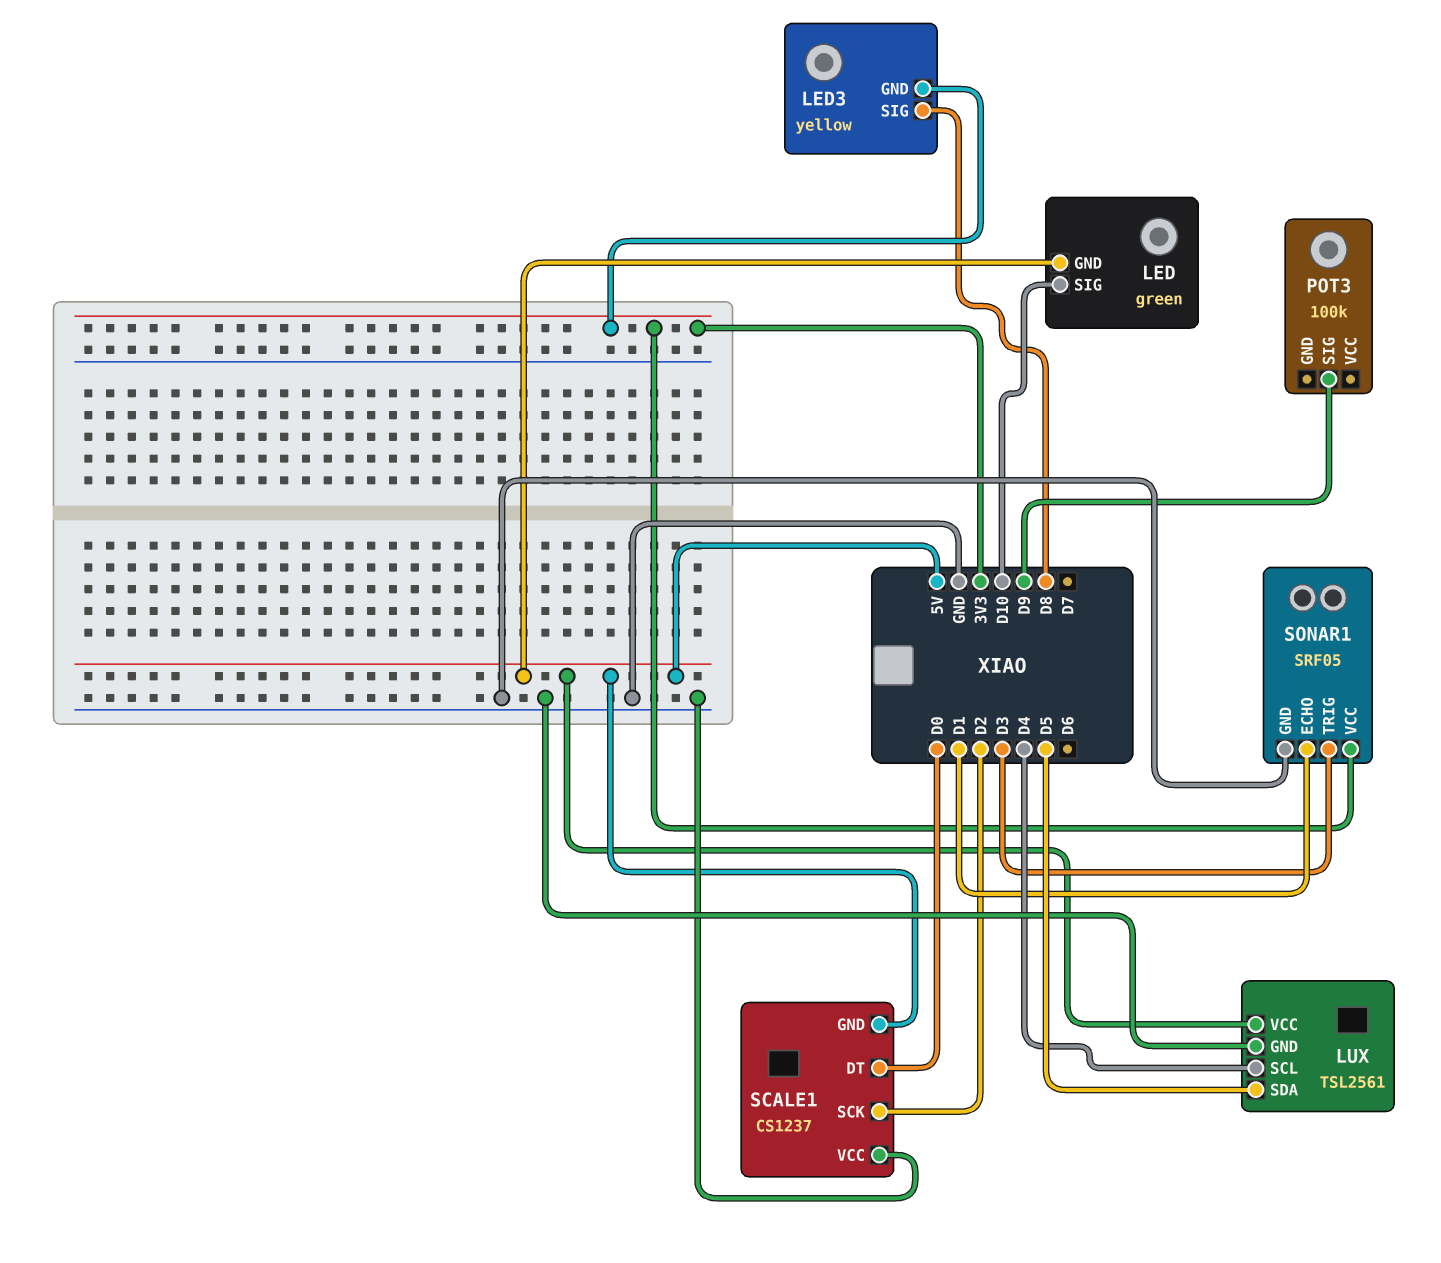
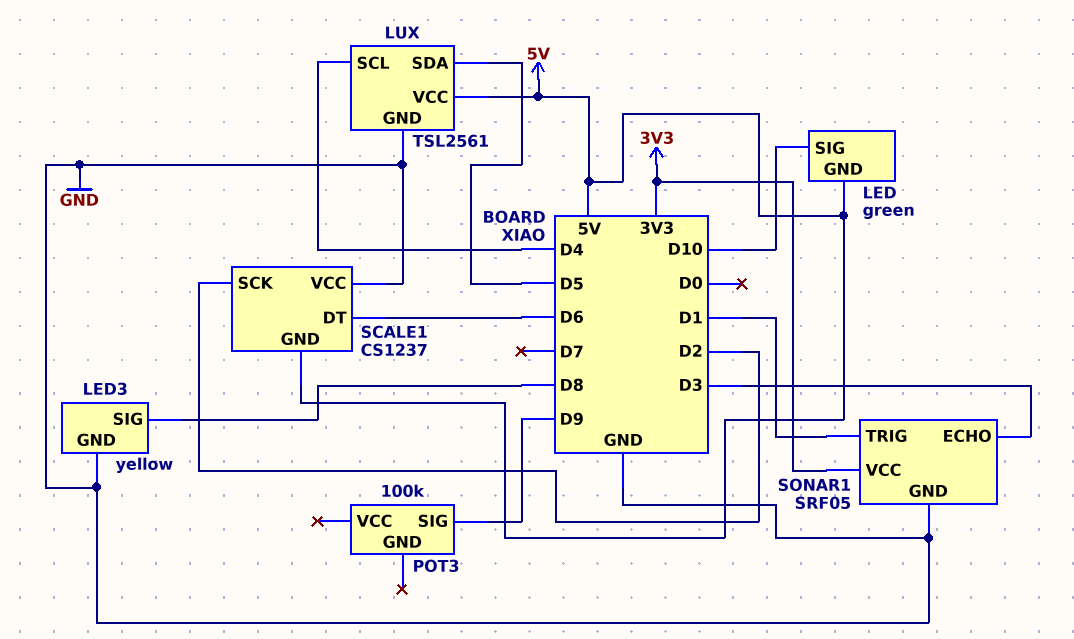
LED3 pin GND: 3V3 -> GND
SCALE1 pin DT: D0 -> D6
SONAR1 pin ECHO: D1 -> D3
SONAR1 pin TRIG: D3 -> D1

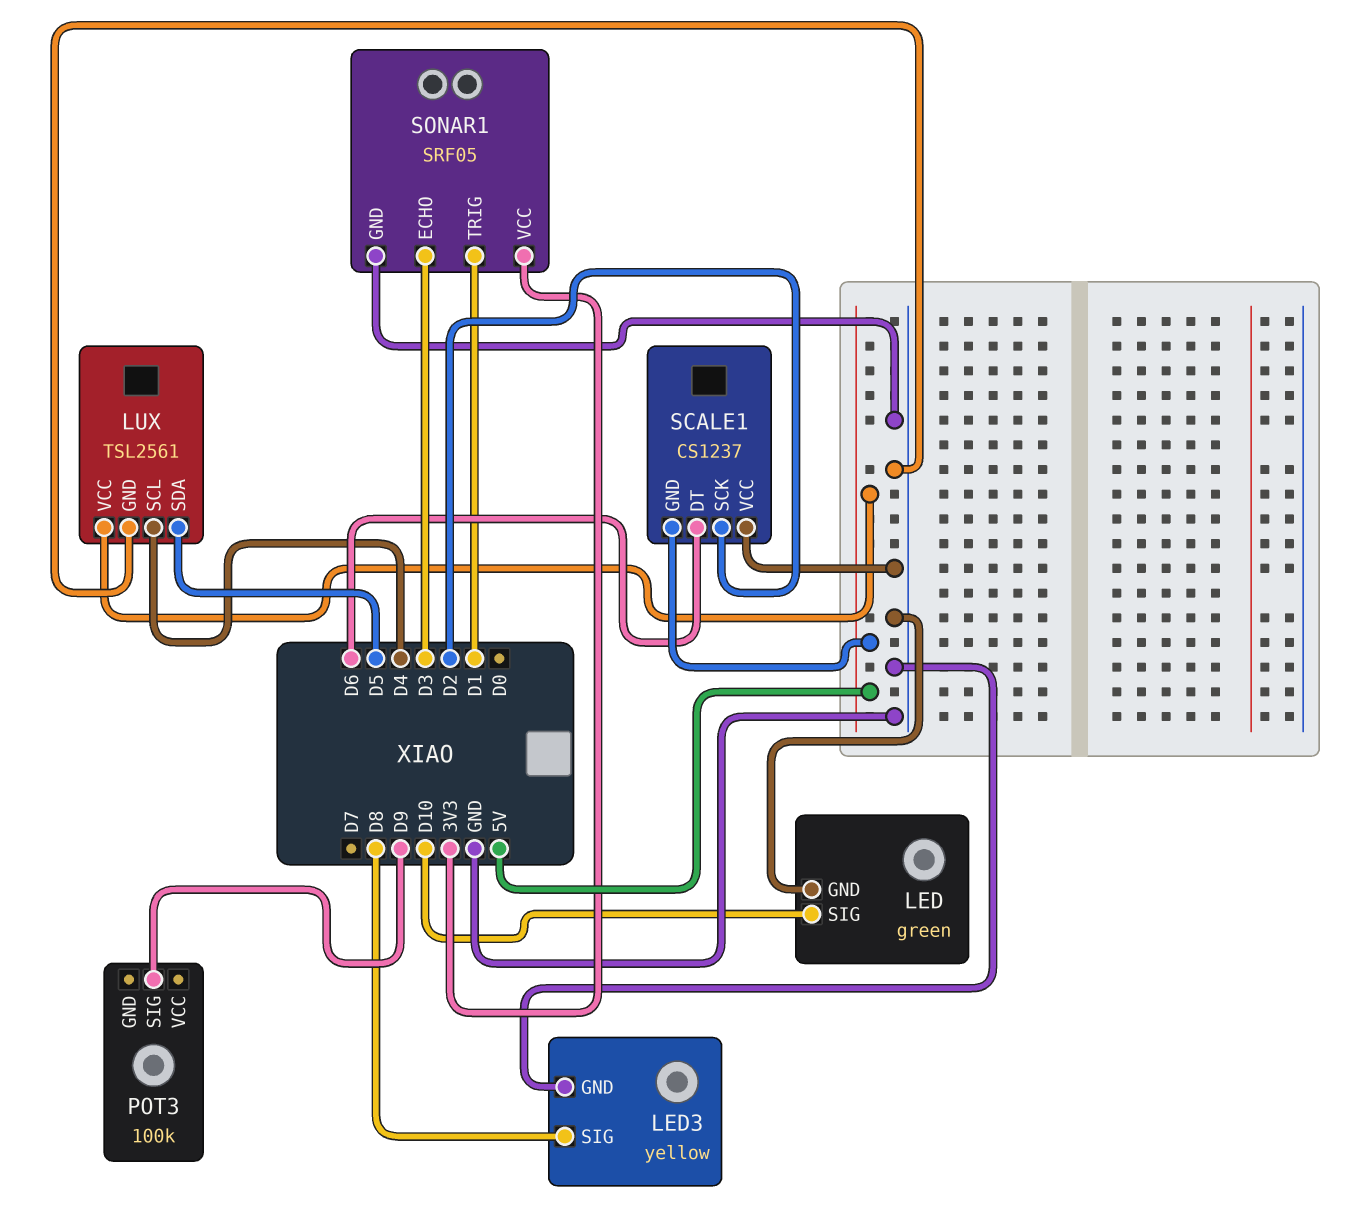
LED pin GND: 5V -> GND

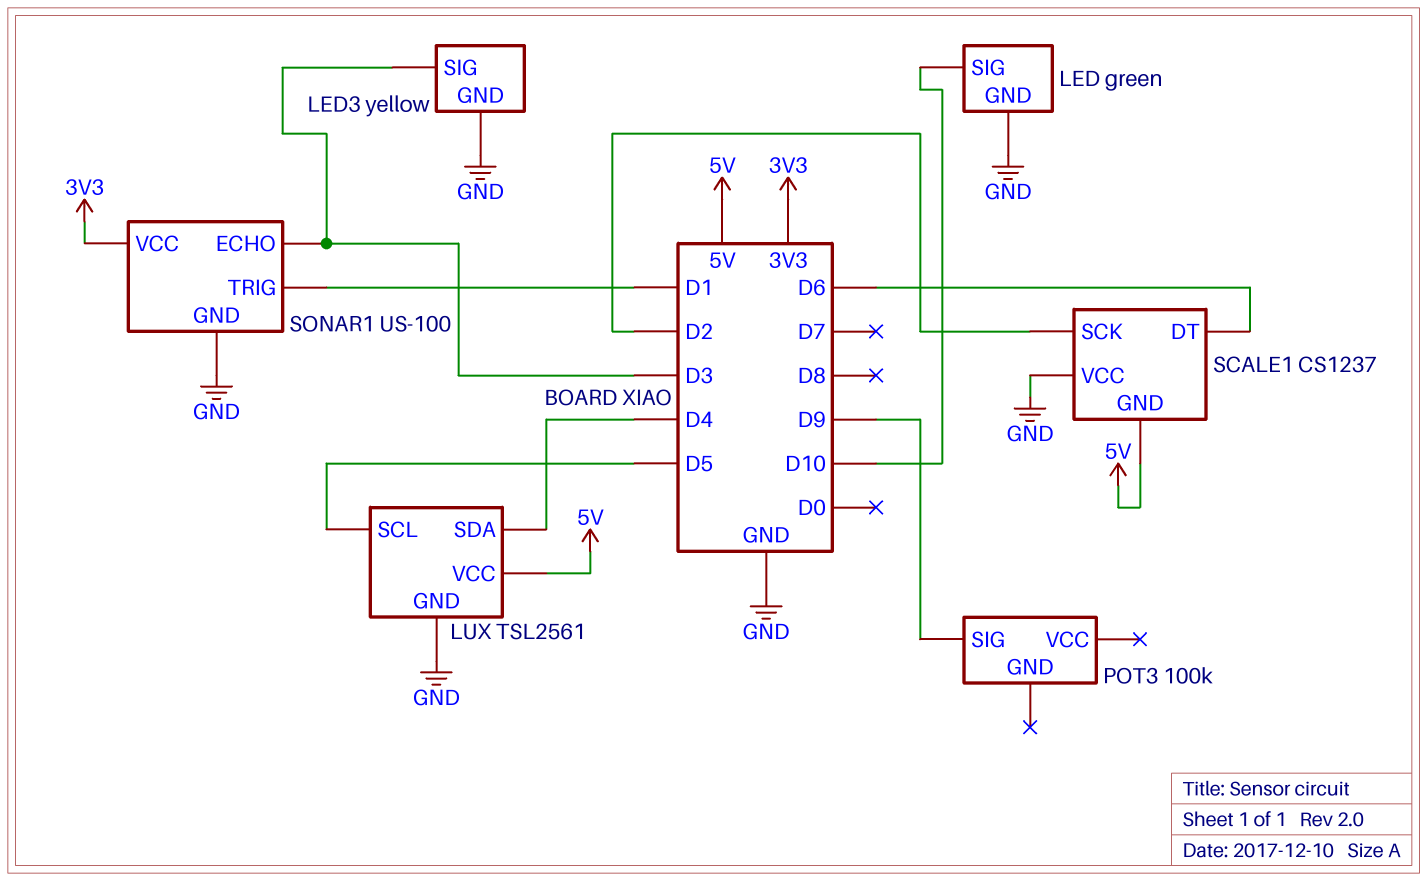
LED3 pin SIG: D8 -> D3
LUX pin SCL: D4 -> D5
LUX pin SDA: D5 -> D4
SONAR1: SRF05 -> US-100

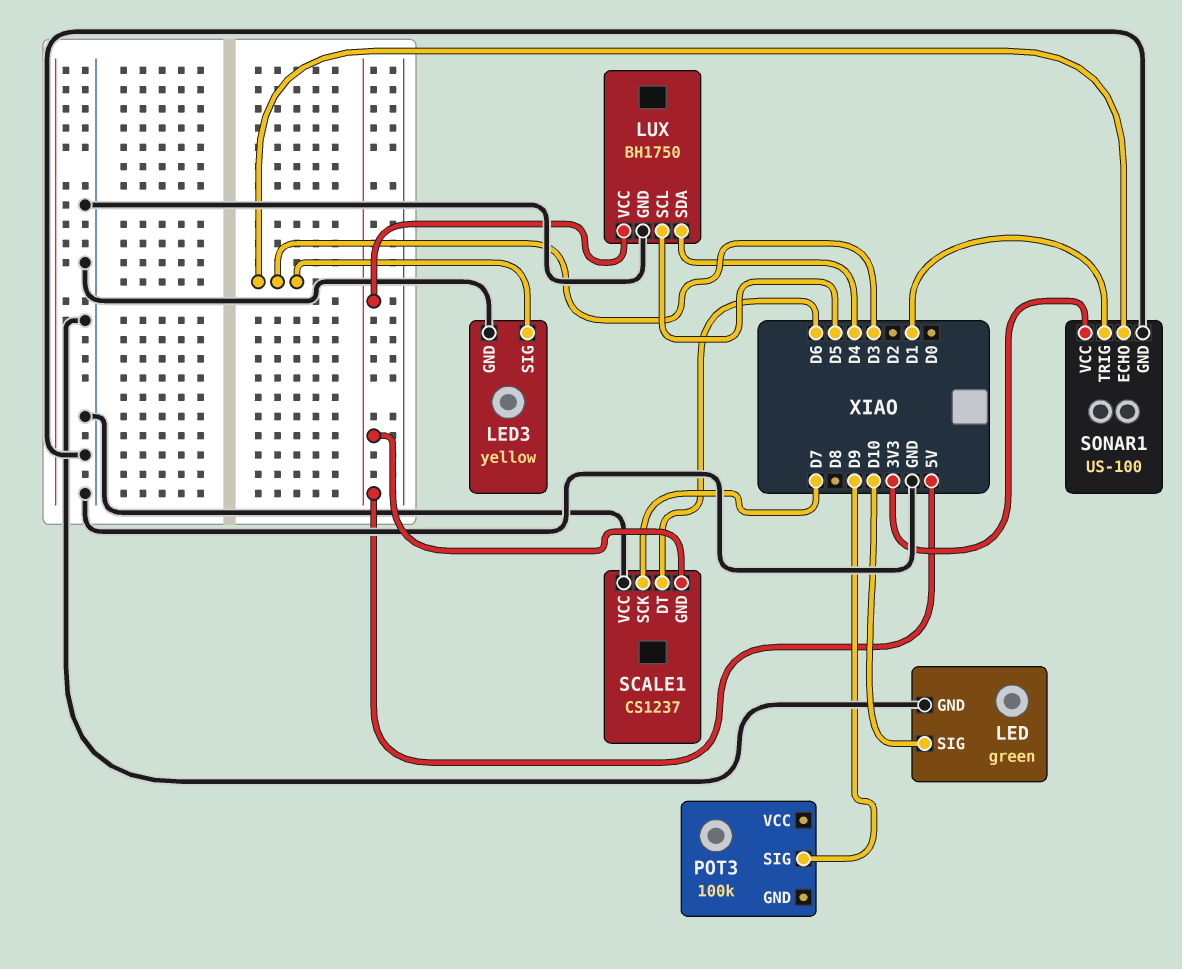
LUX: TSL2561 -> BH1750
SCALE1 pin SCK: D2 -> D7

